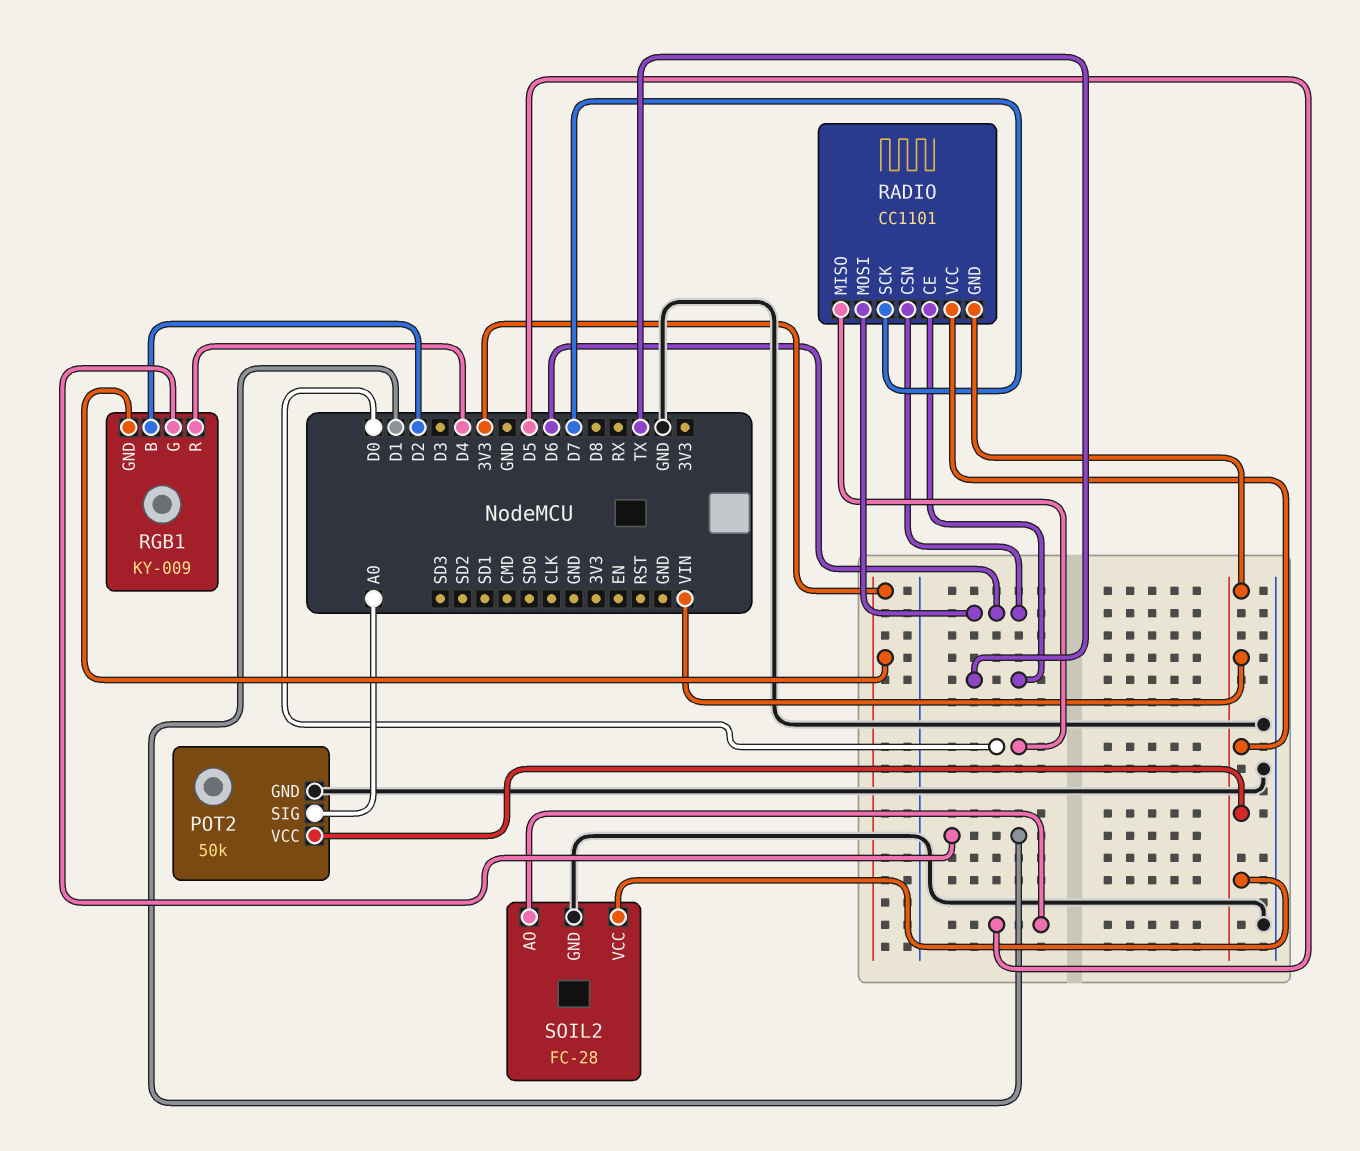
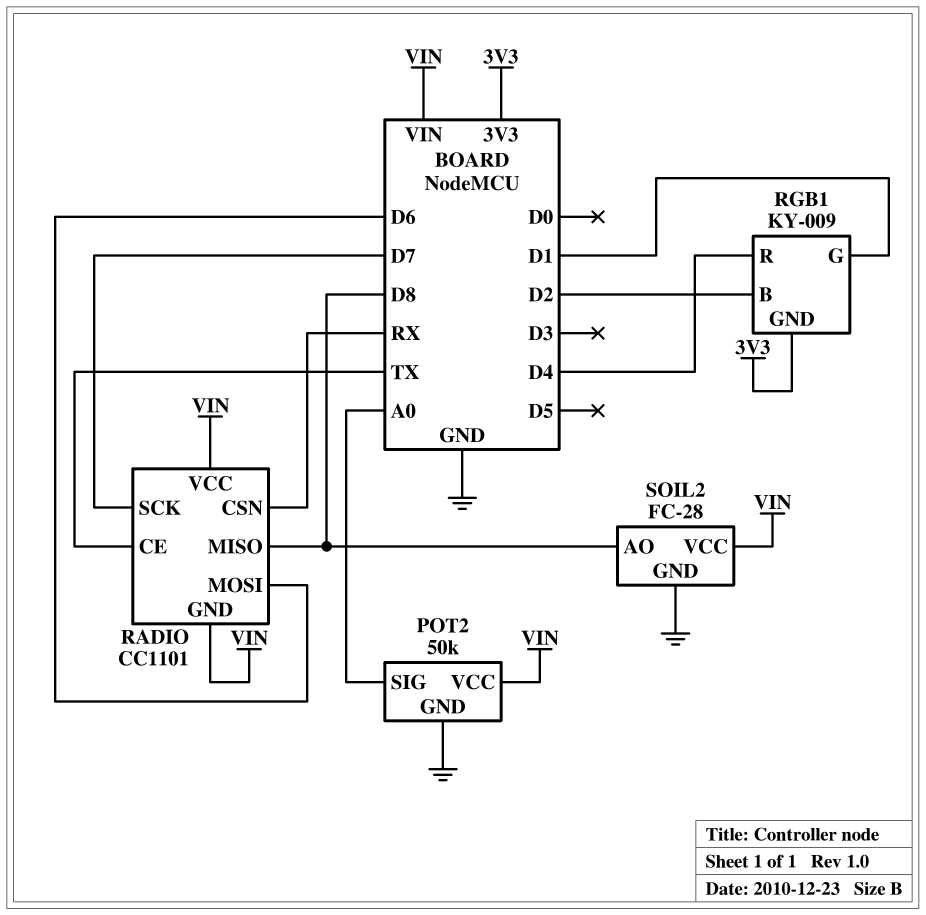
RADIO pin CSN: D6 -> RX
RADIO pin MISO: D0 -> D8
SOIL2 pin AO: D5 -> D8

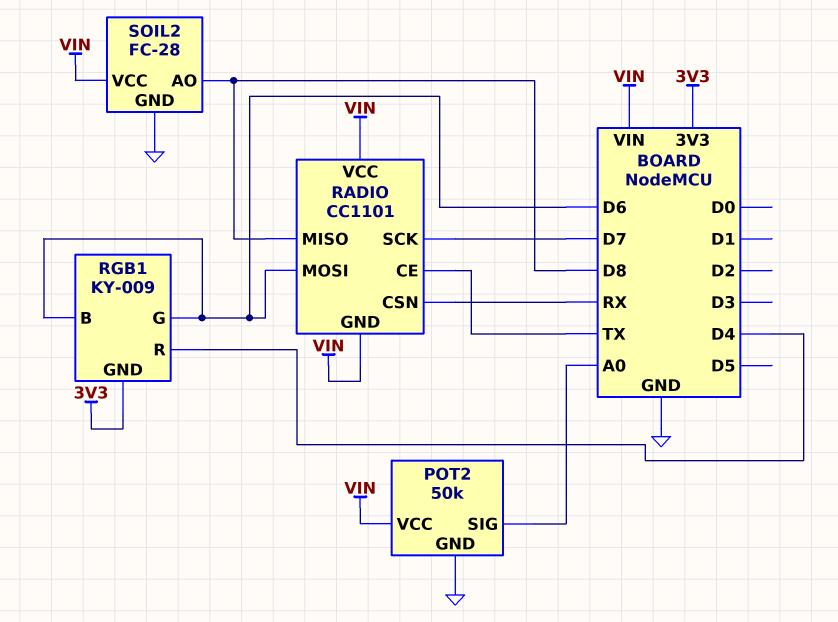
RGB1 pin B: D2 -> D6
RGB1 pin G: D1 -> D6

